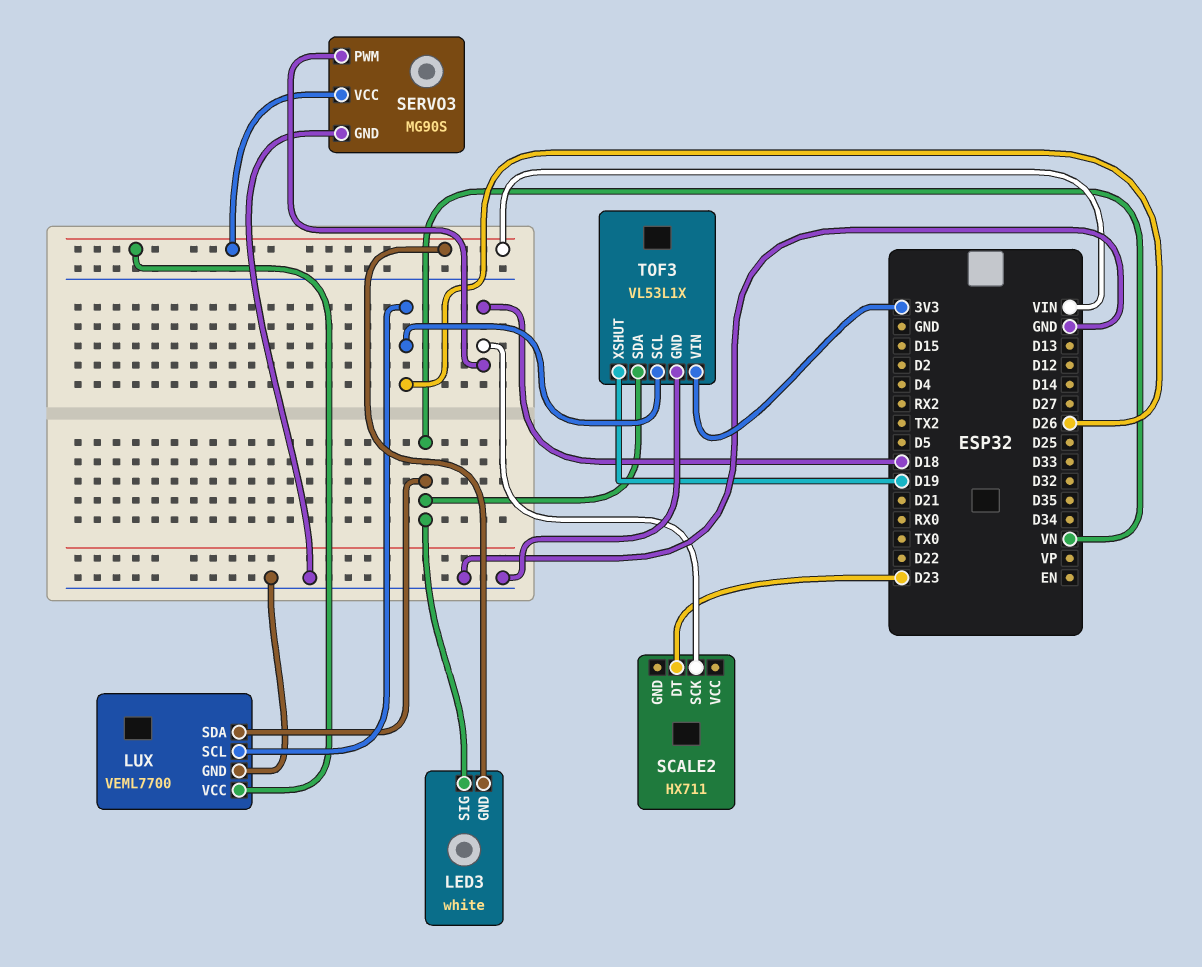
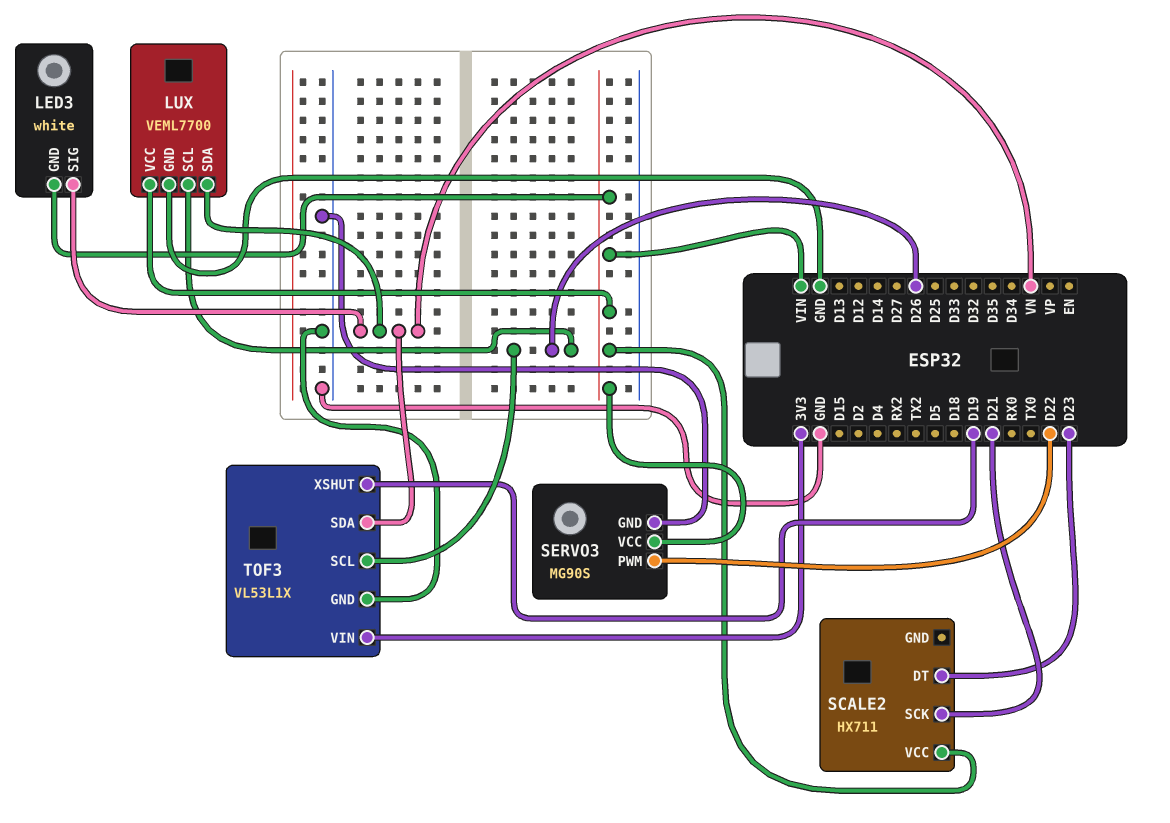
SCALE2 pin SCK: D18 -> D21
SCALE2 pin VCC: none -> VIN
SERVO3 pin PWM: D18 -> D22

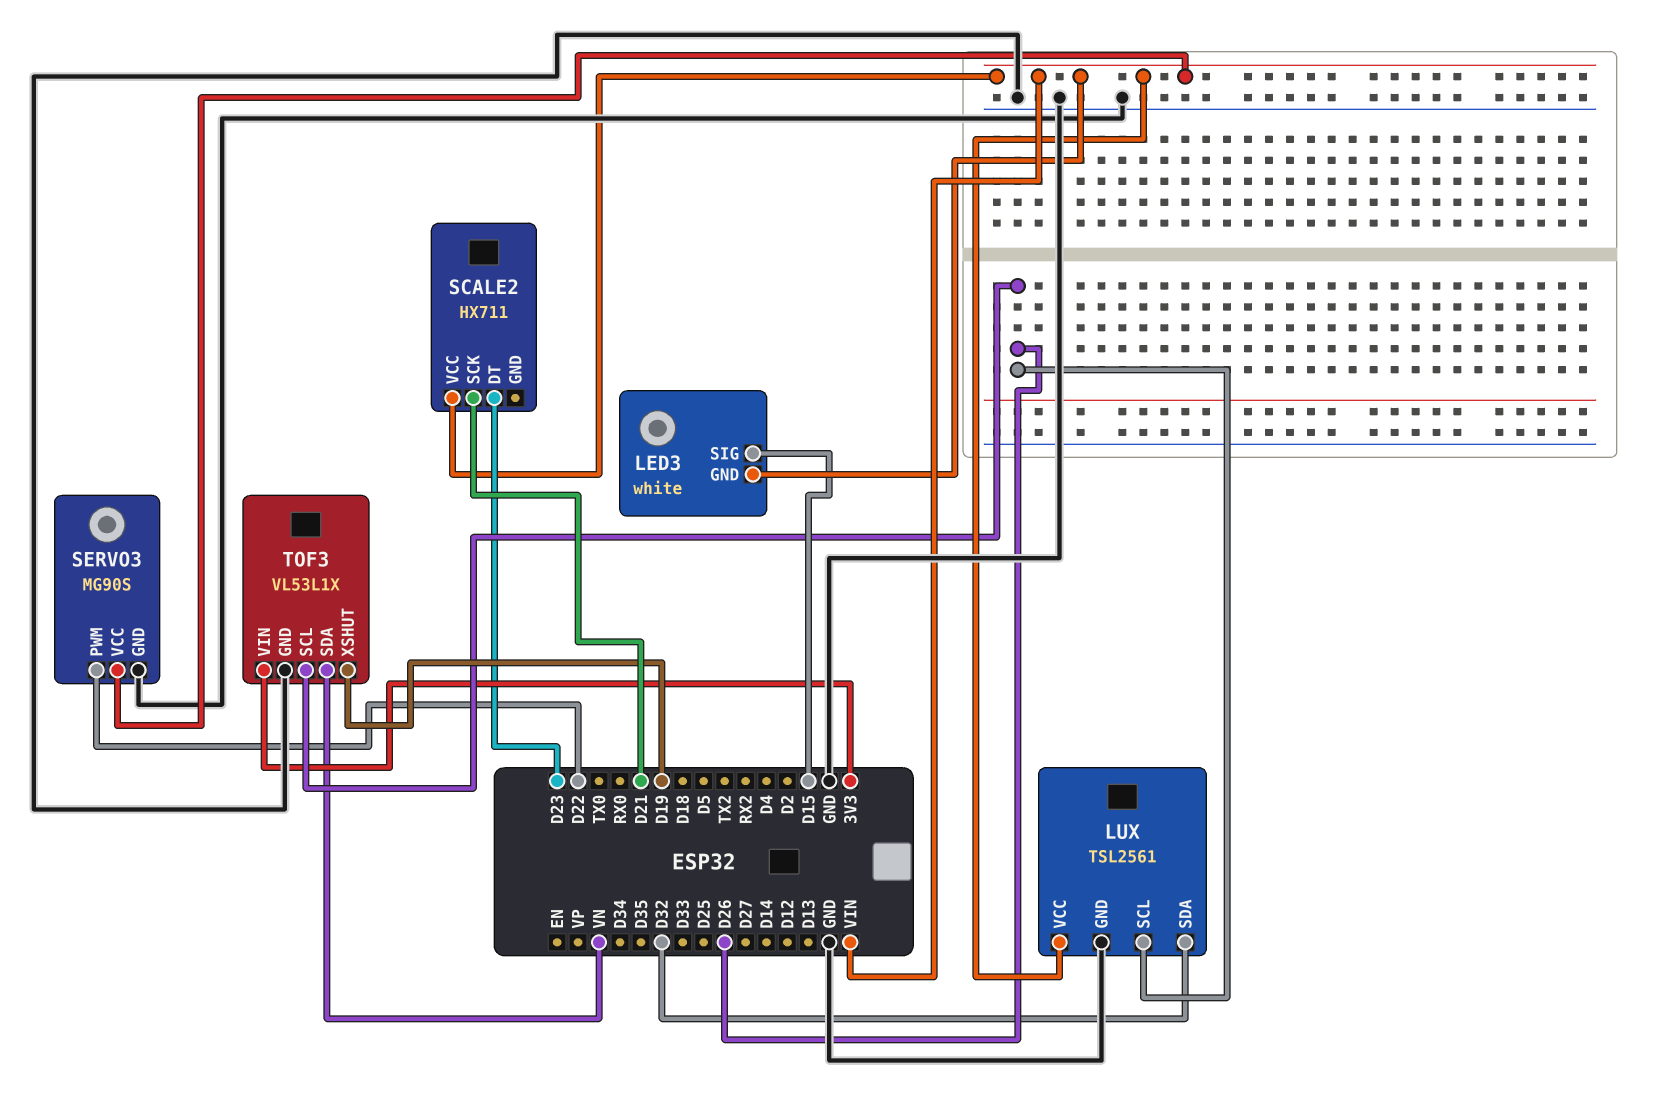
LED3 pin SIG: VN -> D15
LUX: VEML7700 -> TSL2561
LUX pin SDA: VN -> D32

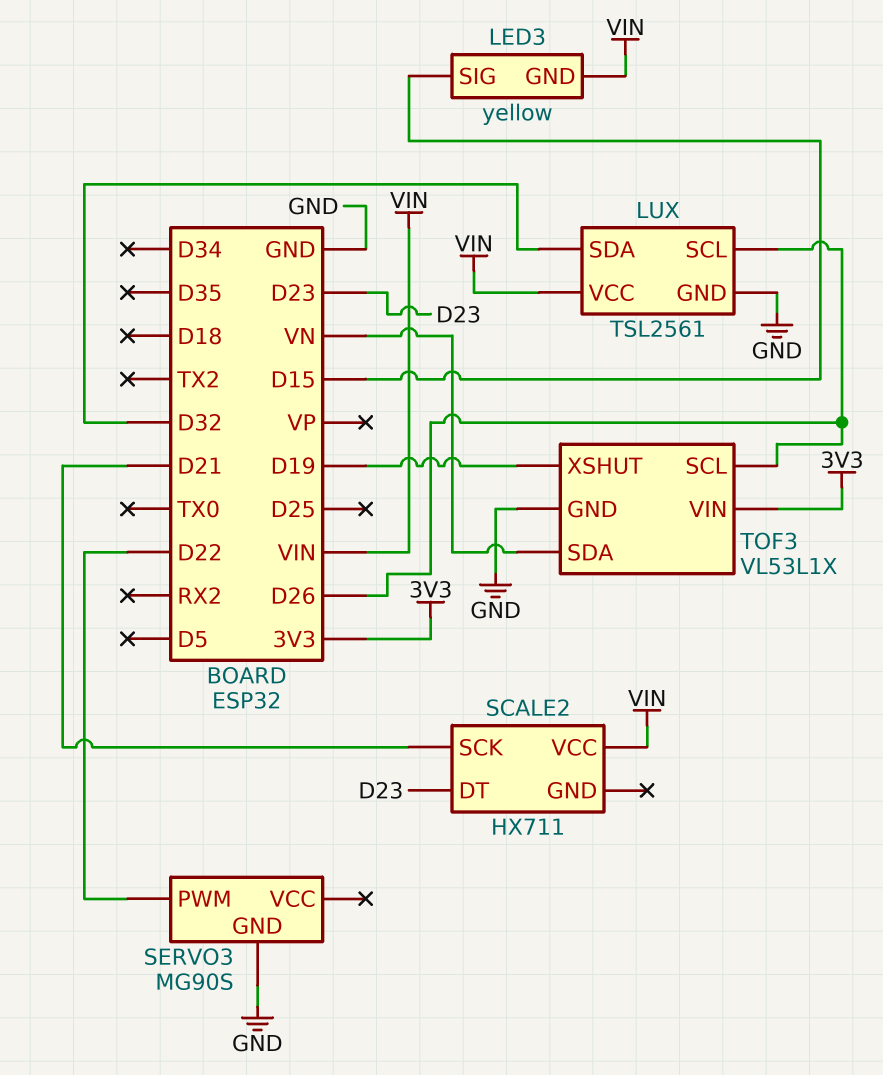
LED3: white -> yellow
SERVO3 pin VCC: VIN -> none

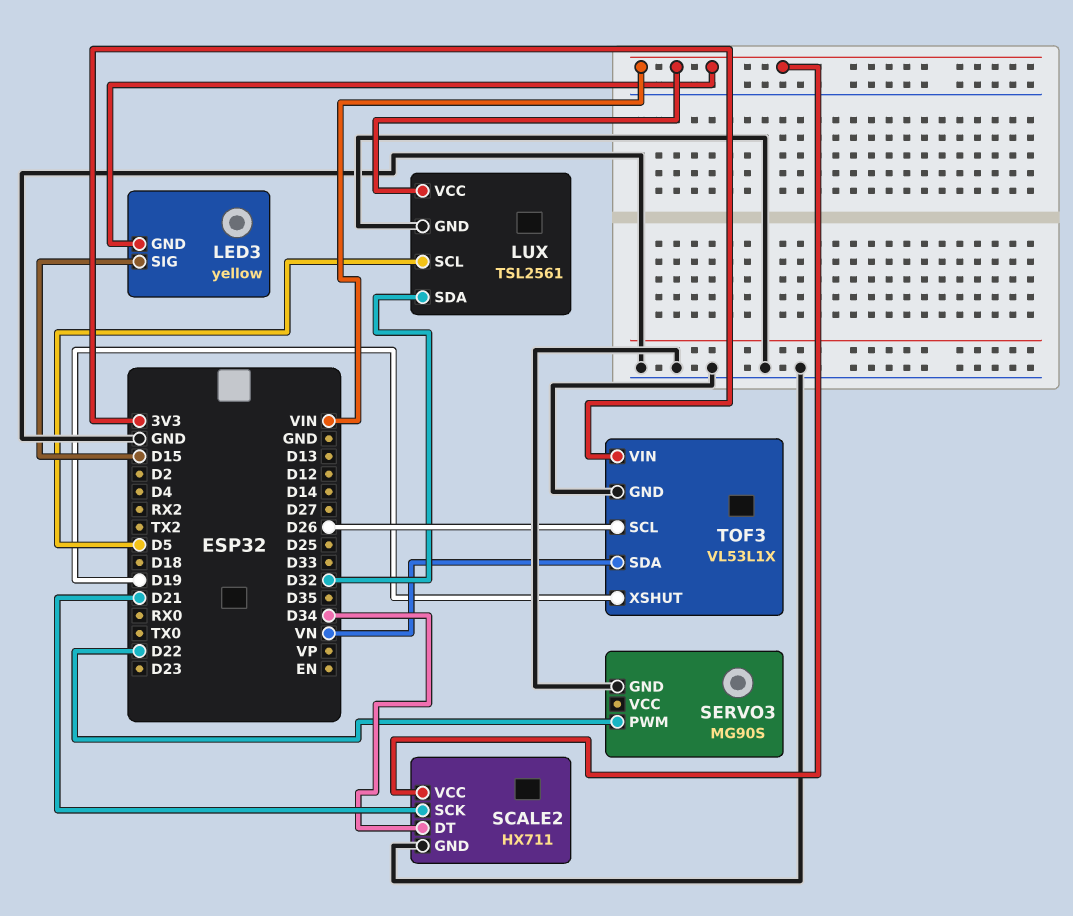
LUX pin SCL: D26 -> D5
SCALE2 pin DT: D23 -> D34
SCALE2 pin GND: none -> GND

